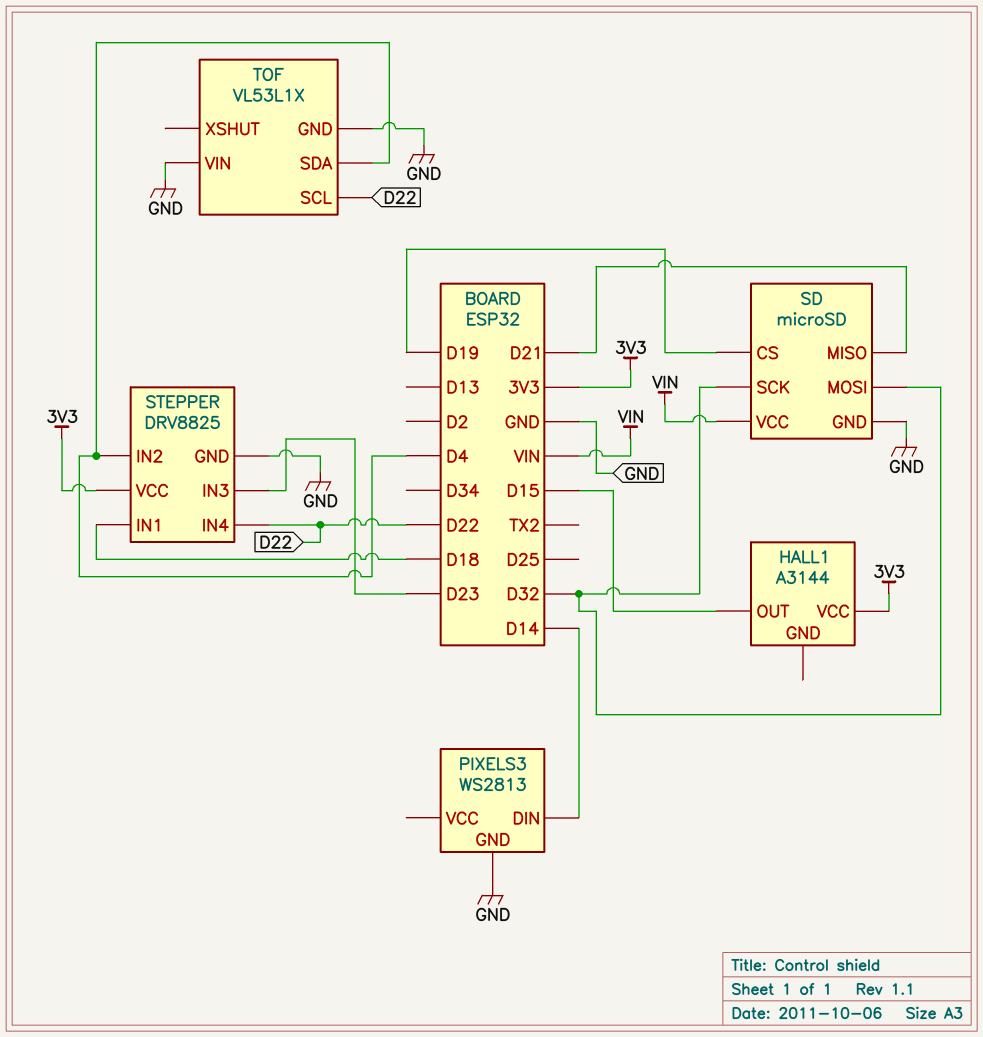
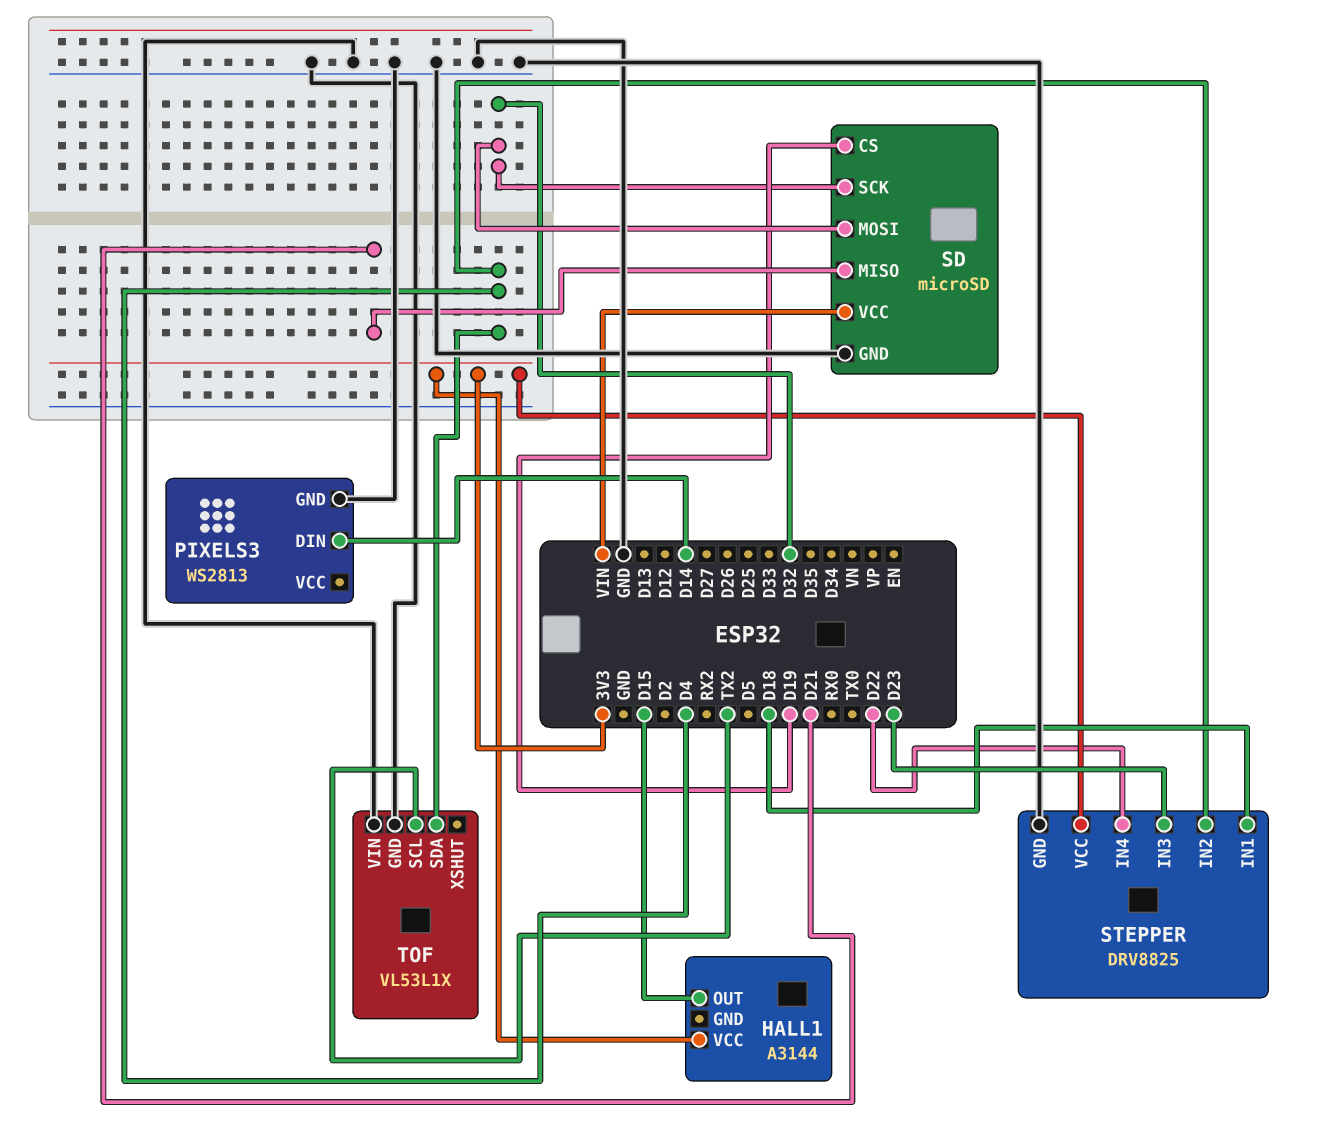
TOF pin SCL: D22 -> TX2

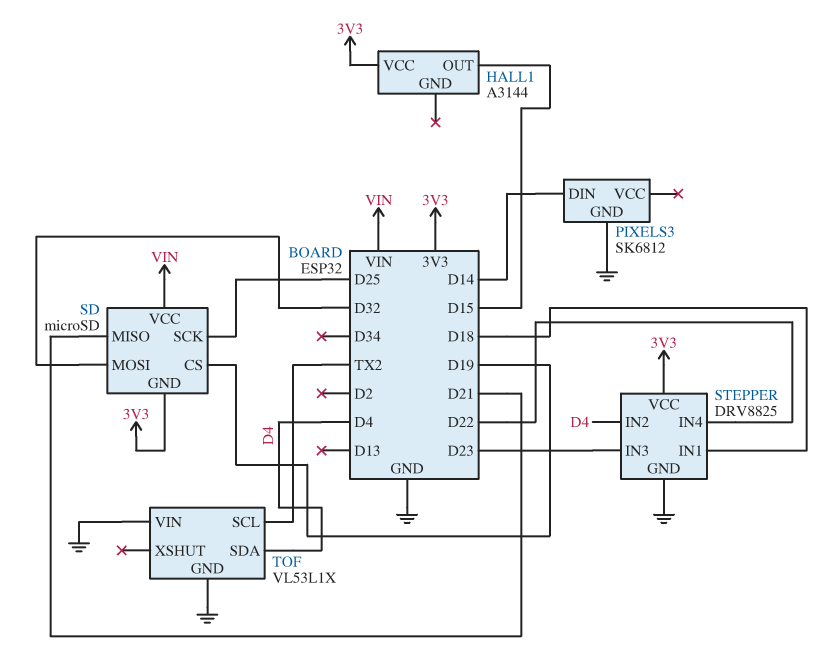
PIXELS3: WS2813 -> SK6812
SD pin GND: GND -> 3V3
SD pin SCK: D32 -> D25

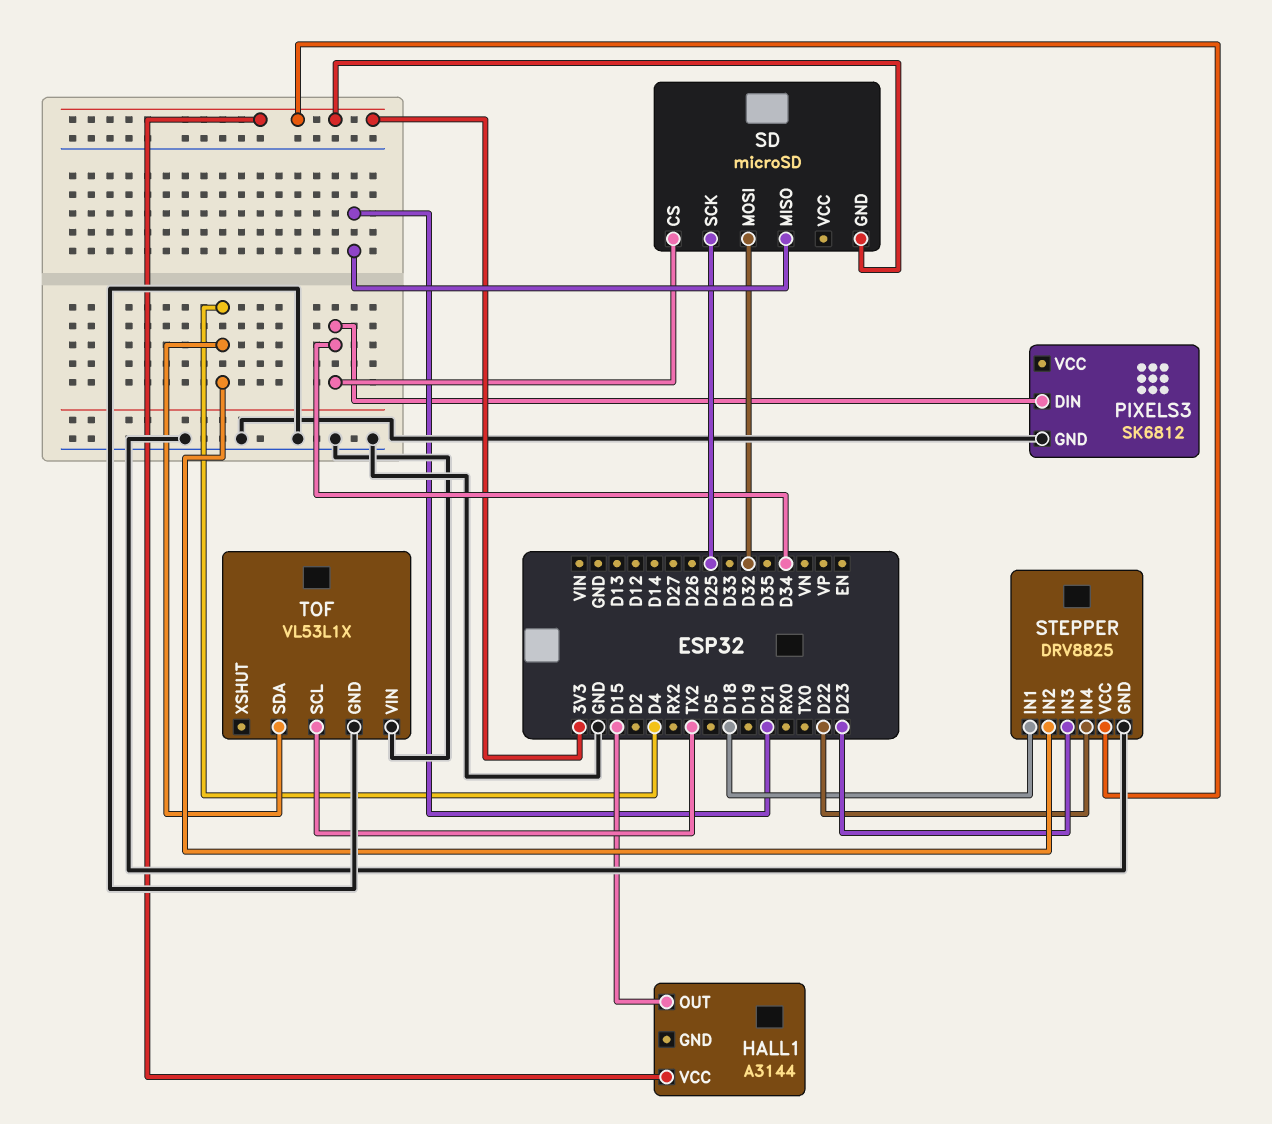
PIXELS3 pin DIN: D14 -> D34
SD pin CS: D19 -> D34
SD pin VCC: VIN -> none

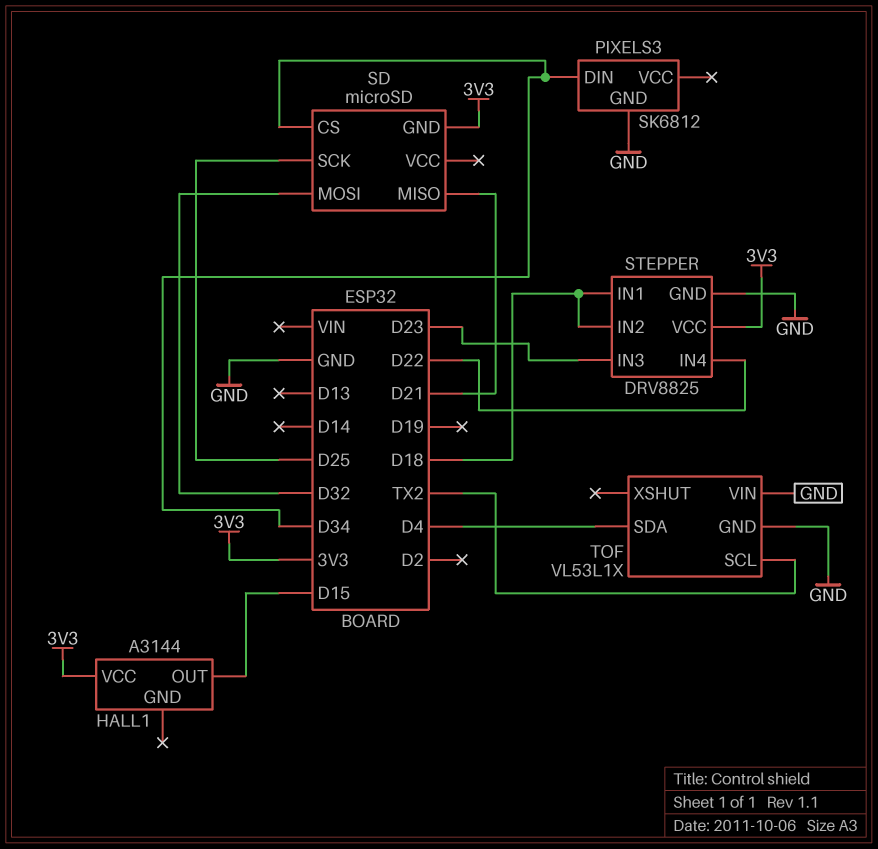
STEPPER pin IN2: D4 -> D18

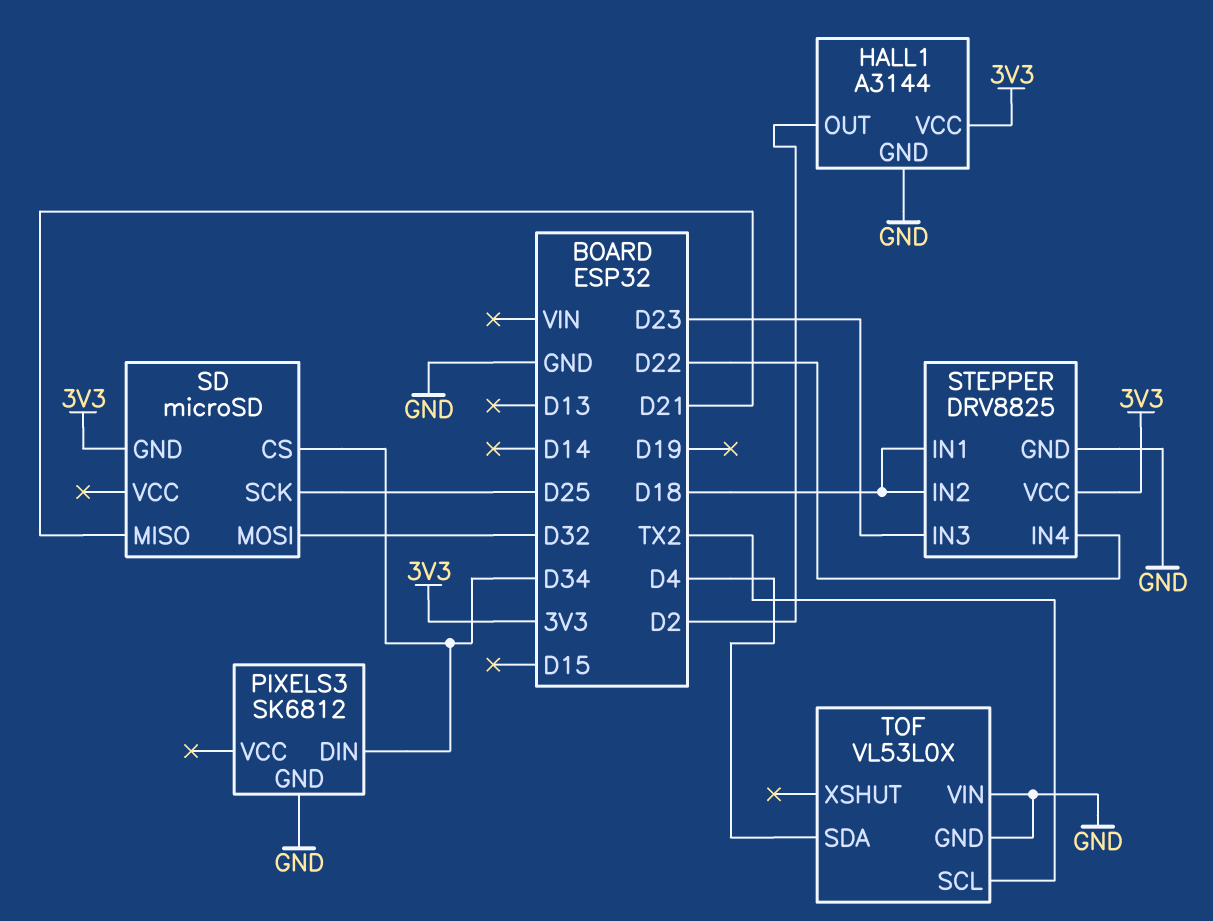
HALL1 pin GND: none -> GND
HALL1 pin OUT: D15 -> D2
TOF: VL53L1X -> VL53L0X

